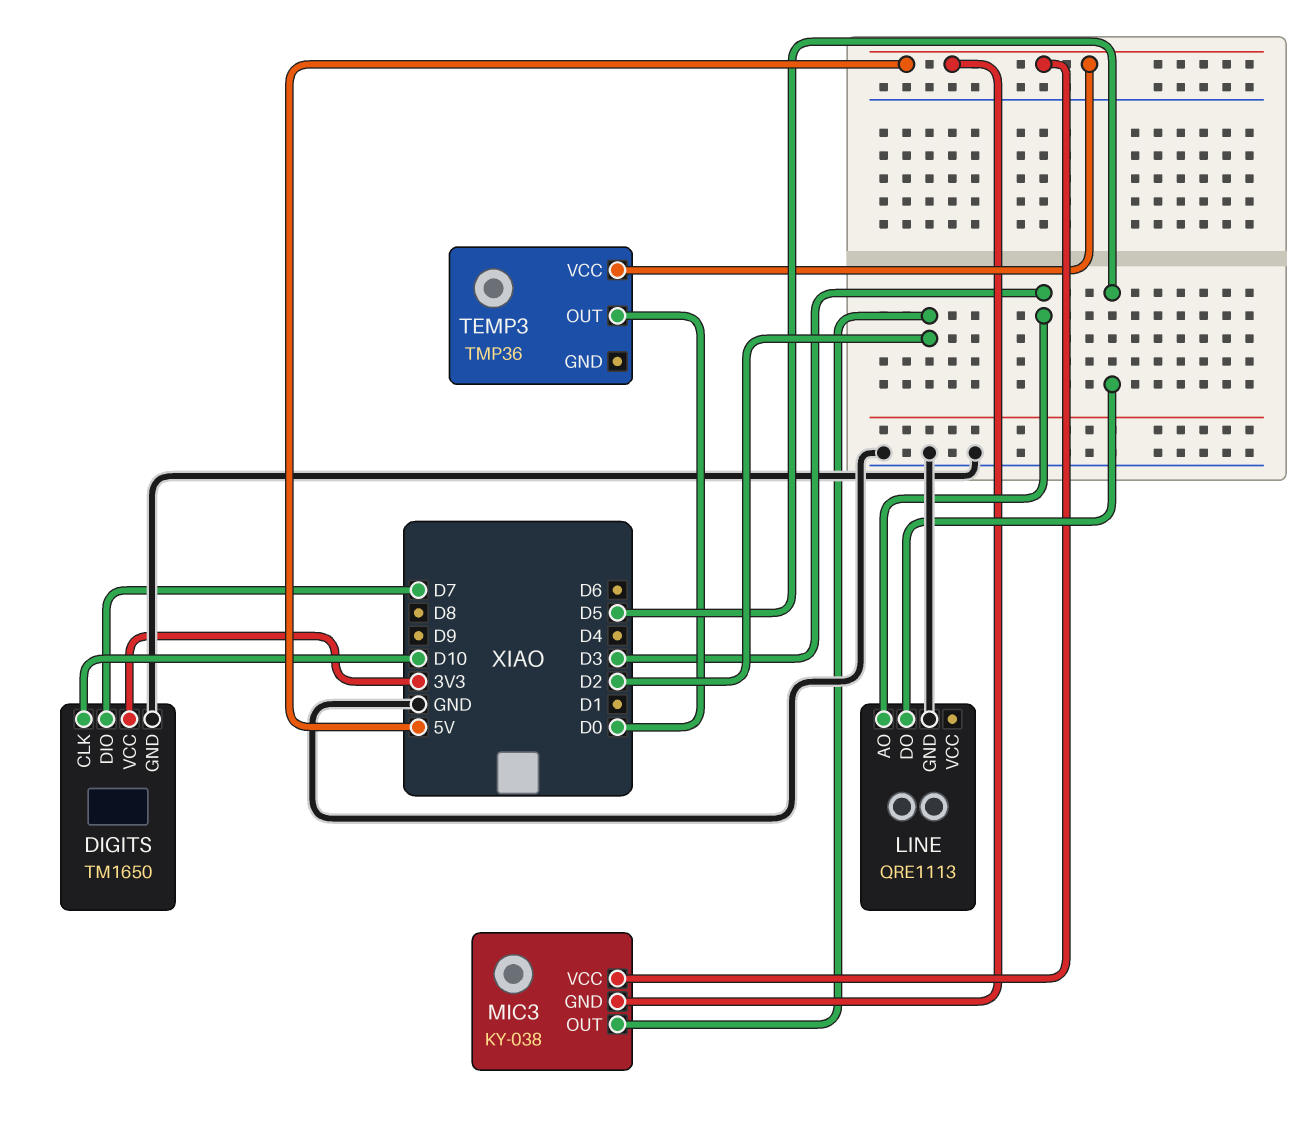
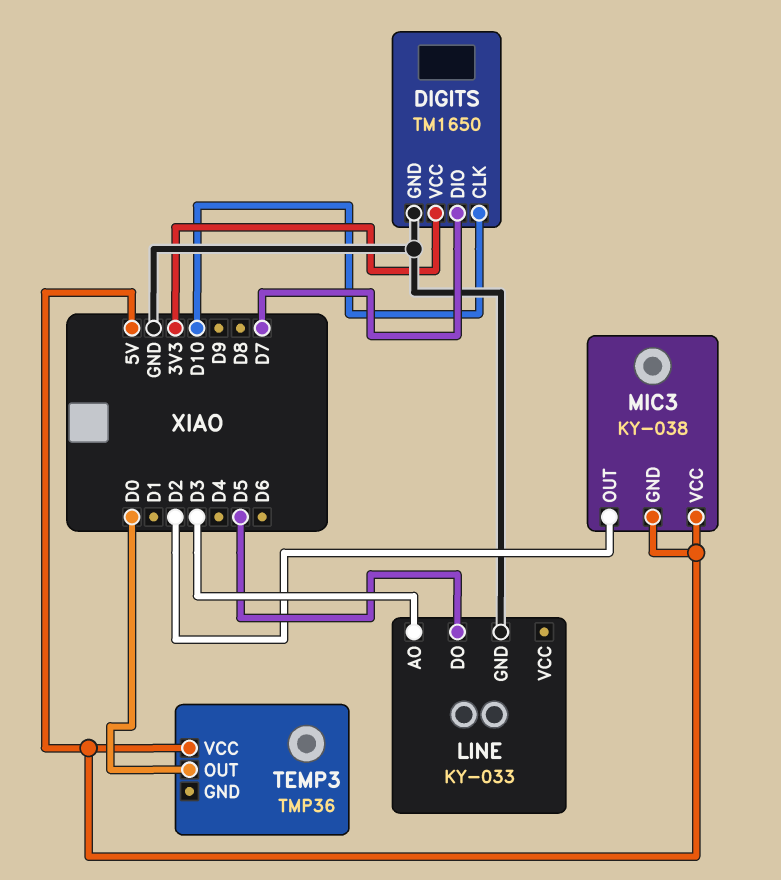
LINE: QRE1113 -> KY-033

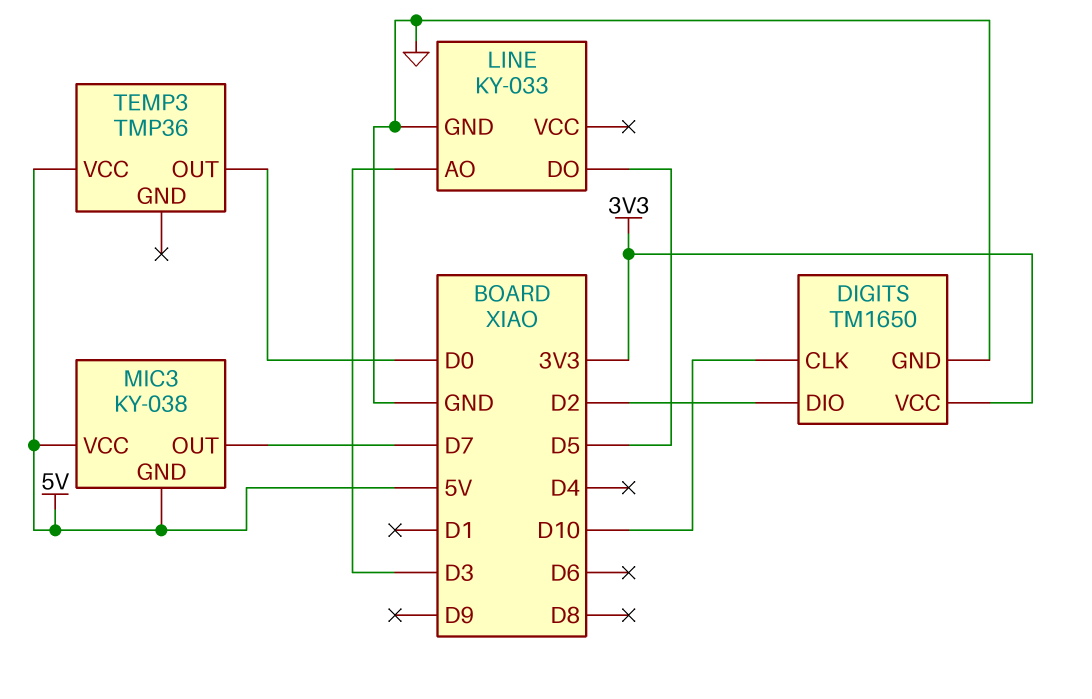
DIGITS pin DIO: D7 -> D2
MIC3 pin OUT: D2 -> D7

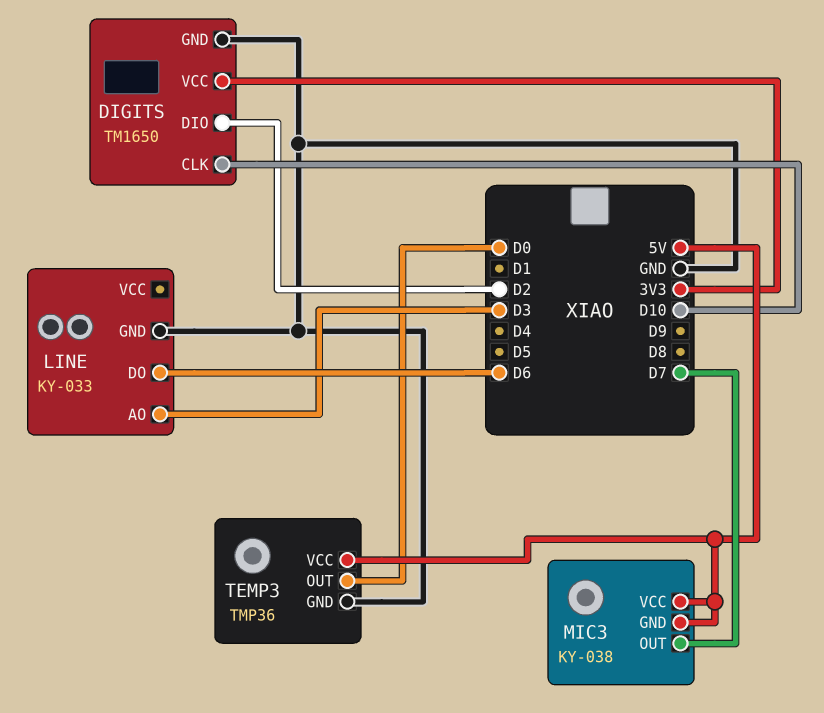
LINE pin DO: D5 -> D6
TEMP3 pin GND: none -> GND

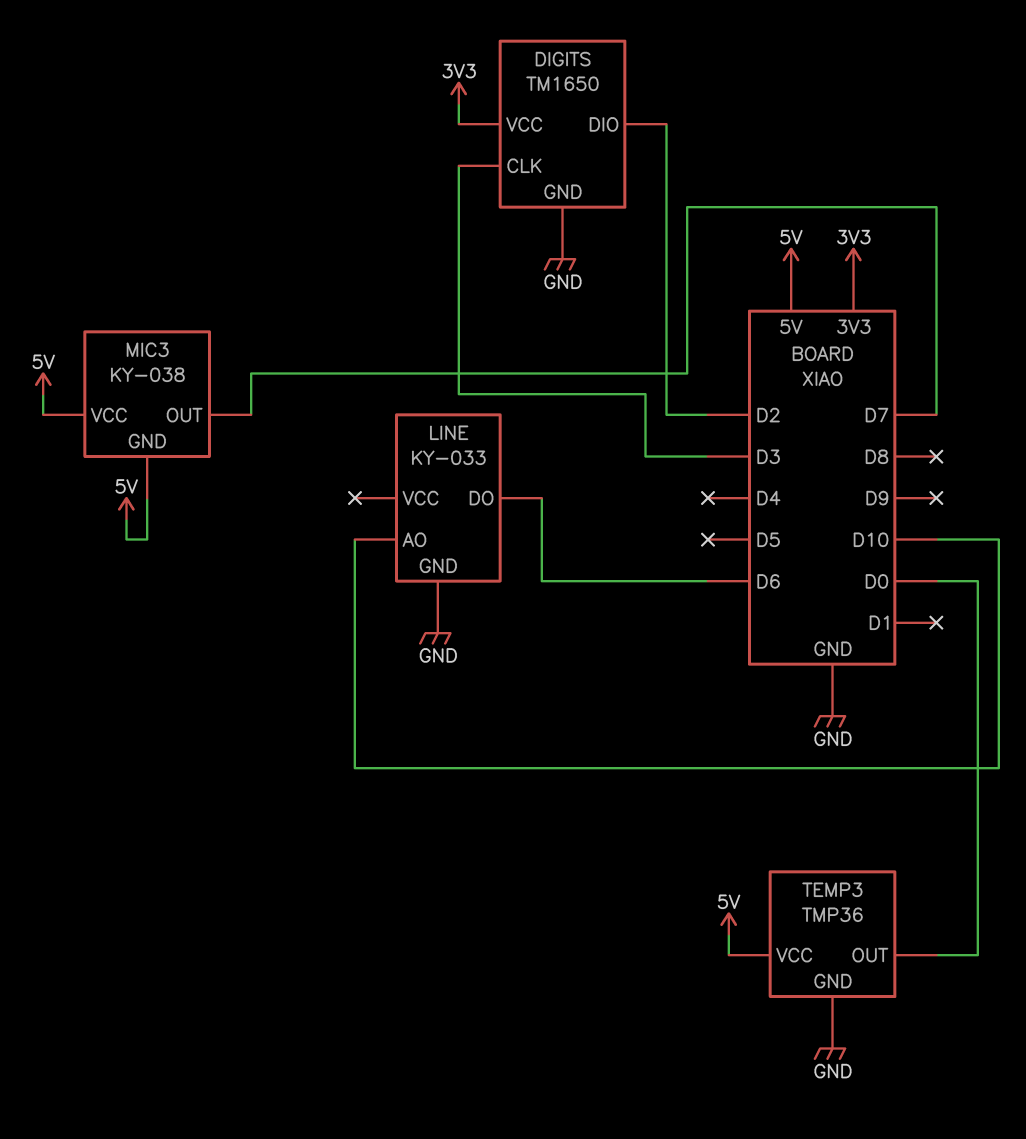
DIGITS pin CLK: D10 -> D3
LINE pin AO: D3 -> D10

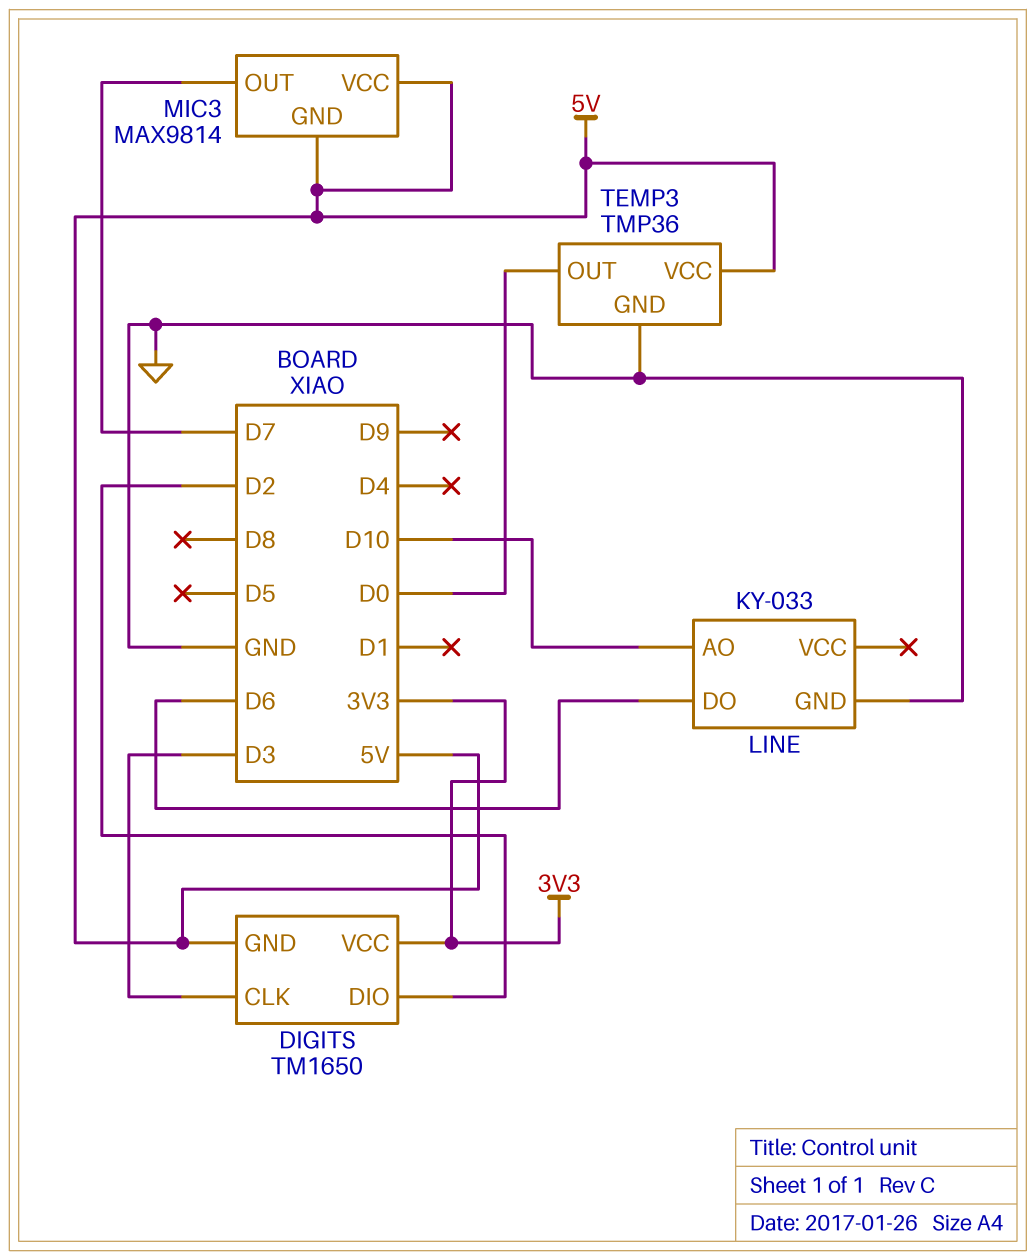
DIGITS pin GND: GND -> 5V
MIC3: KY-038 -> MAX9814

